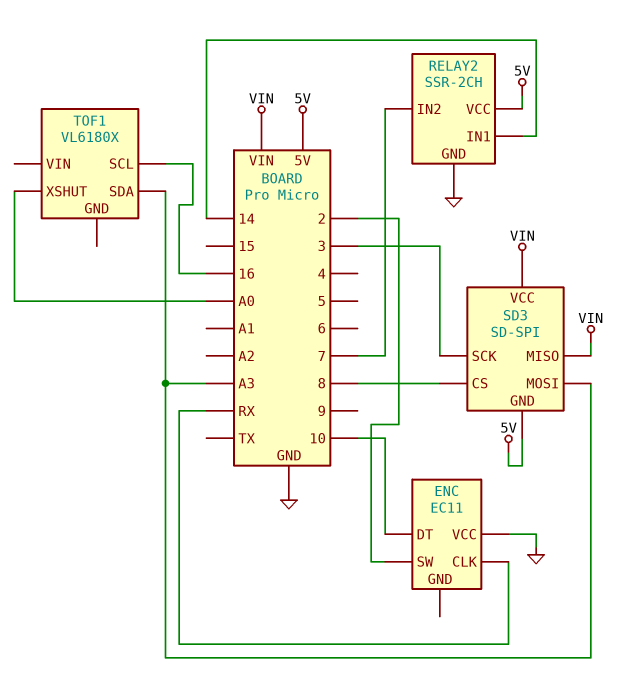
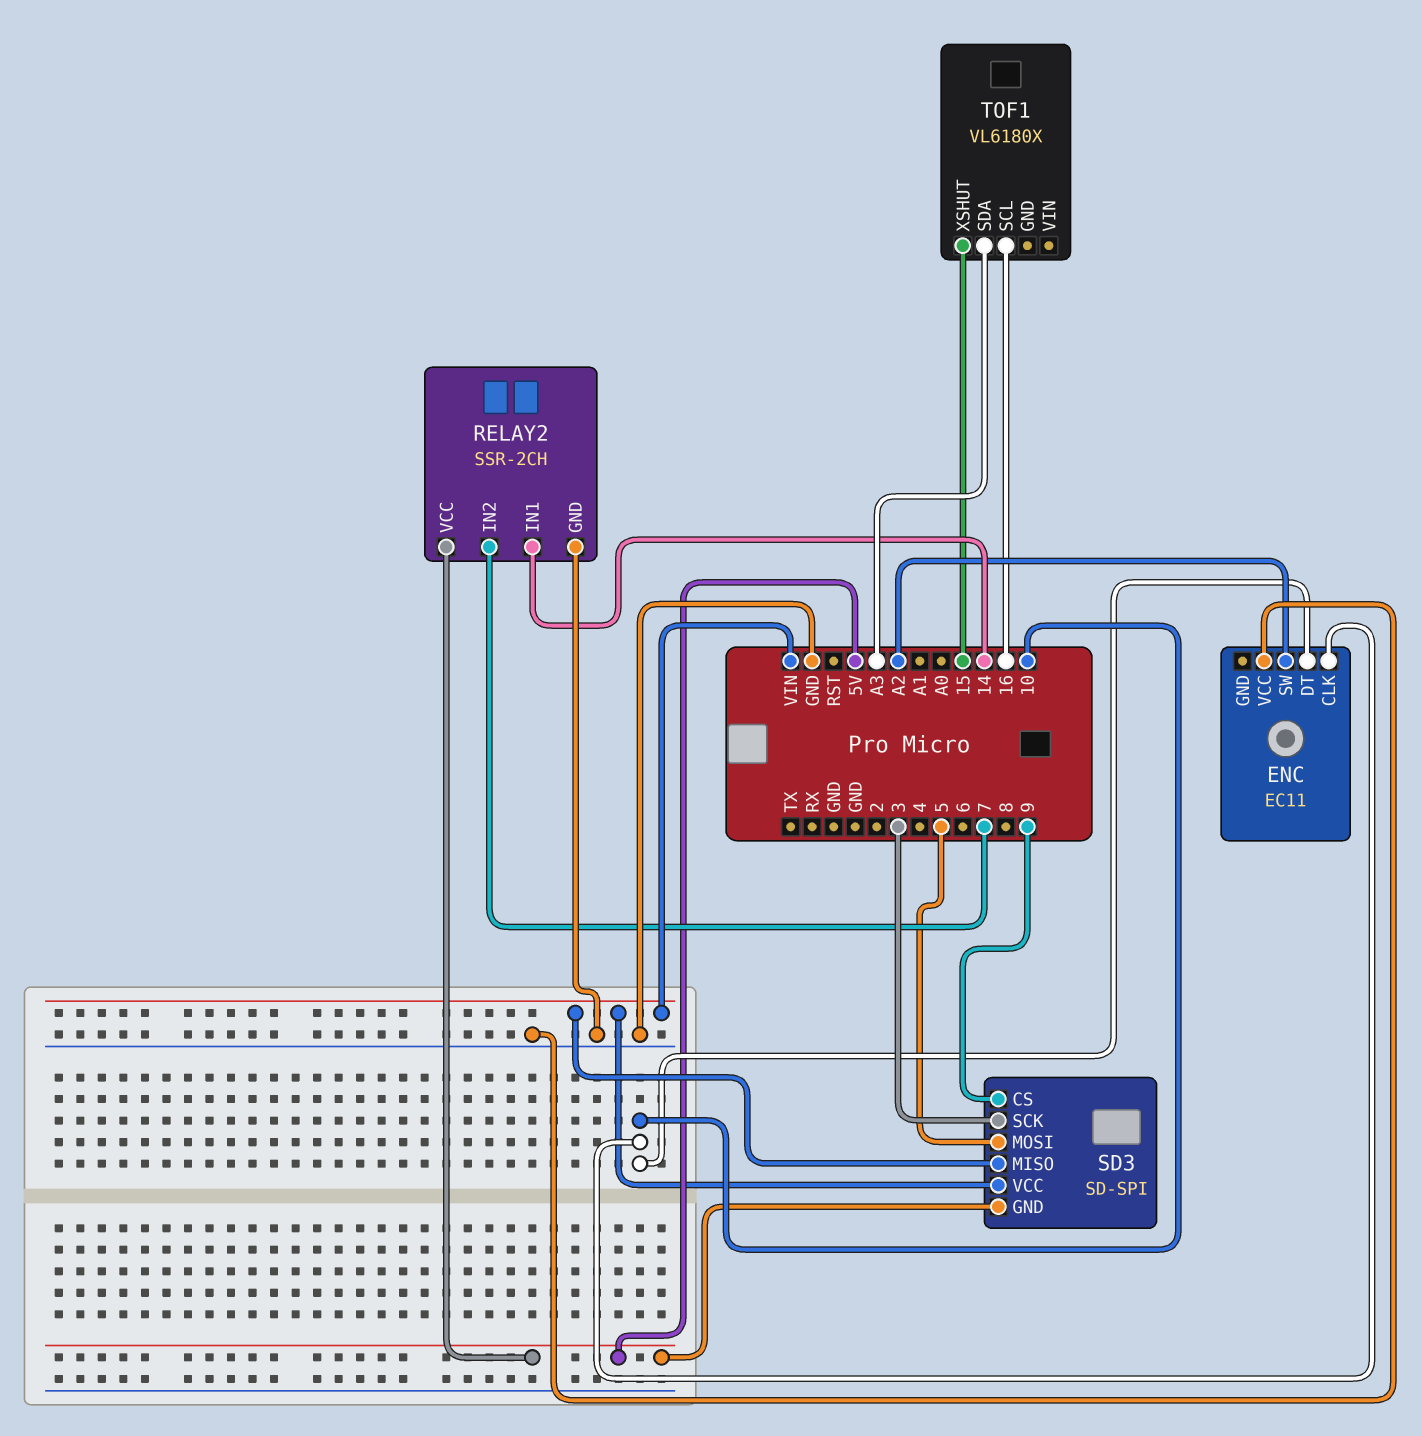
ENC pin CLK: RX -> 10
ENC pin SW: 2 -> A2
SD3 pin CS: 8 -> 9
SD3 pin MOSI: A3 -> 5
TOF1 pin XSHUT: A0 -> 15

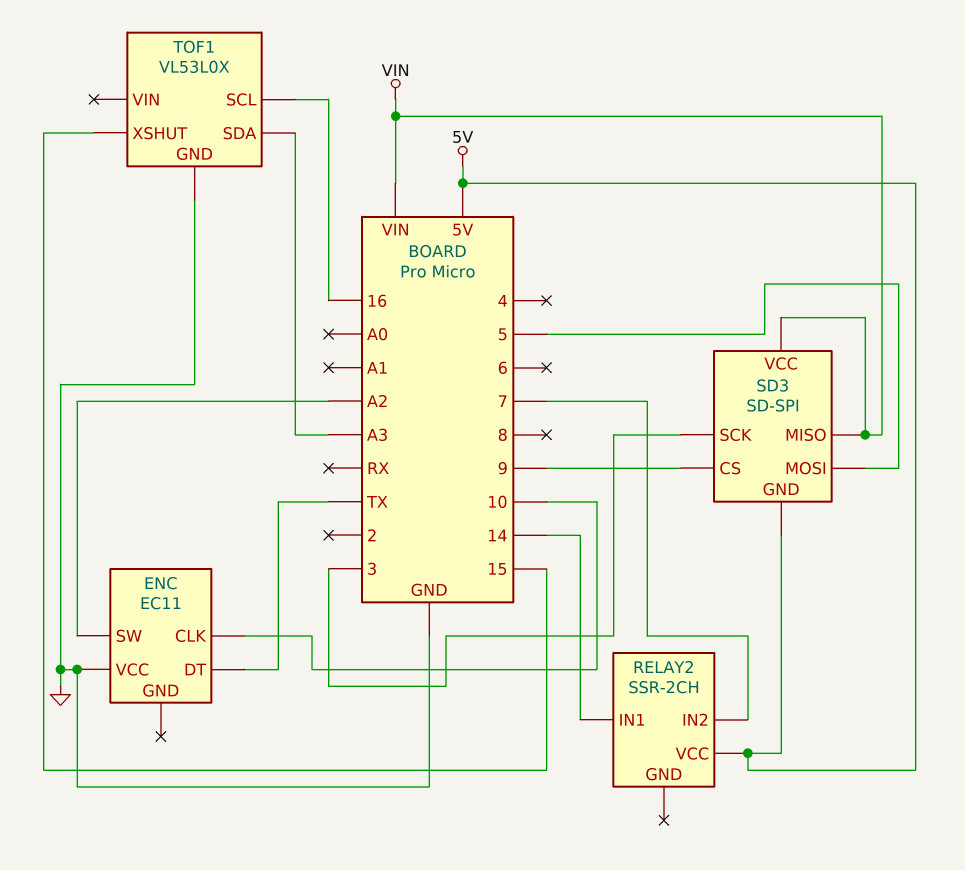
ENC pin DT: 10 -> TX
RELAY2 pin GND: GND -> none
TOF1: VL6180X -> VL53L0X
TOF1 pin GND: none -> GND

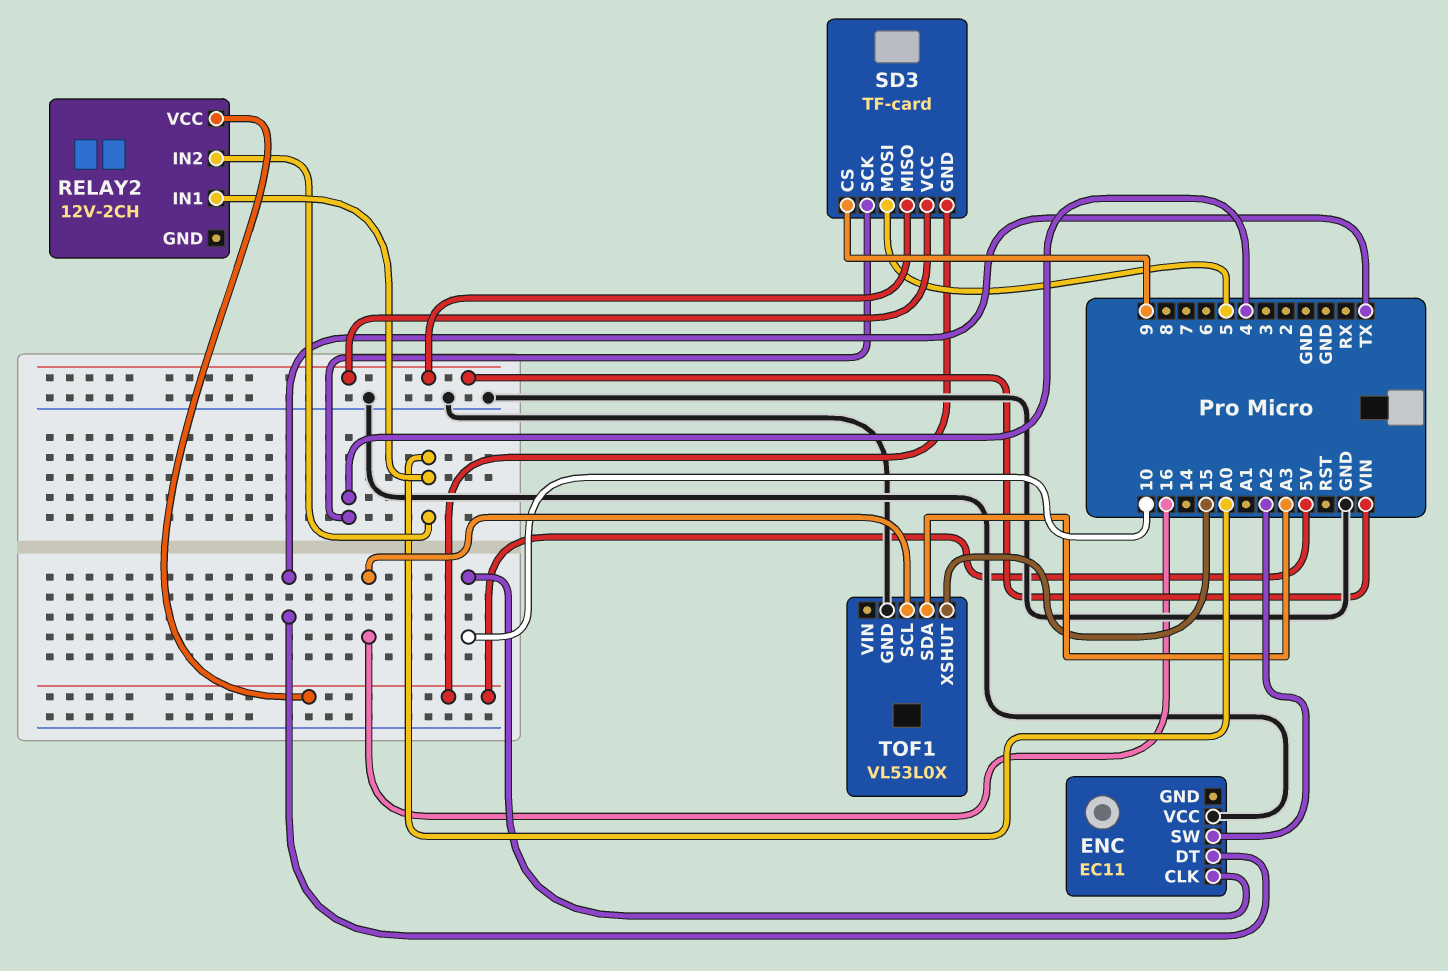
RELAY2: SSR-2CH -> 12V-2CH
RELAY2 pin IN1: 14 -> A0
RELAY2 pin IN2: 7 -> A0
SD3: SD-SPI -> TF-card
SD3 pin SCK: 3 -> 4

